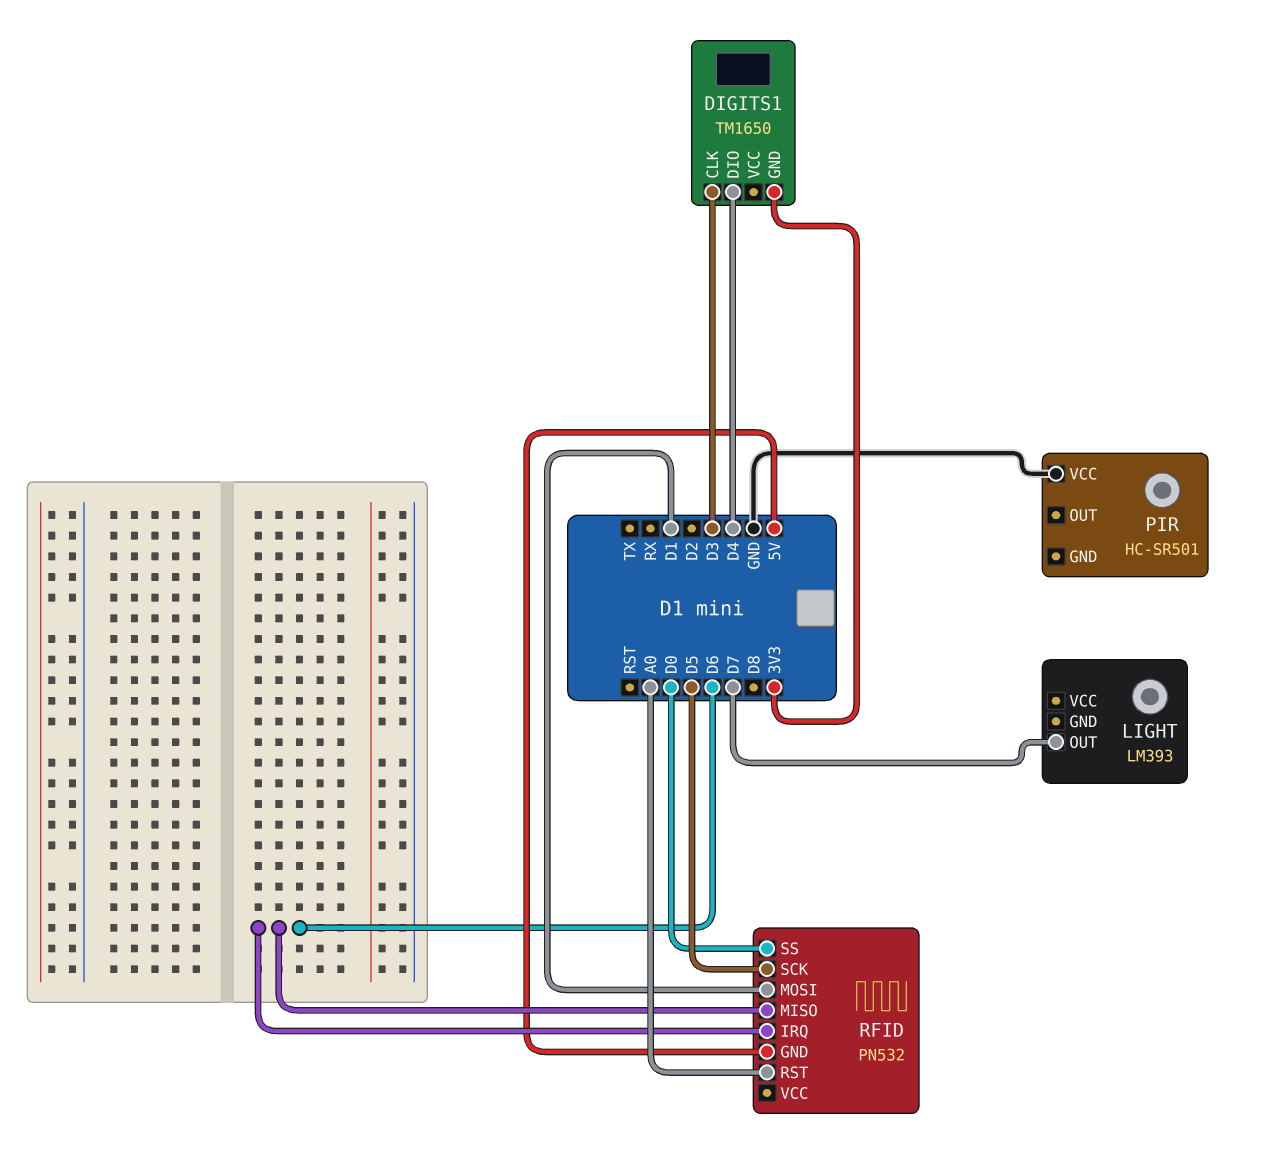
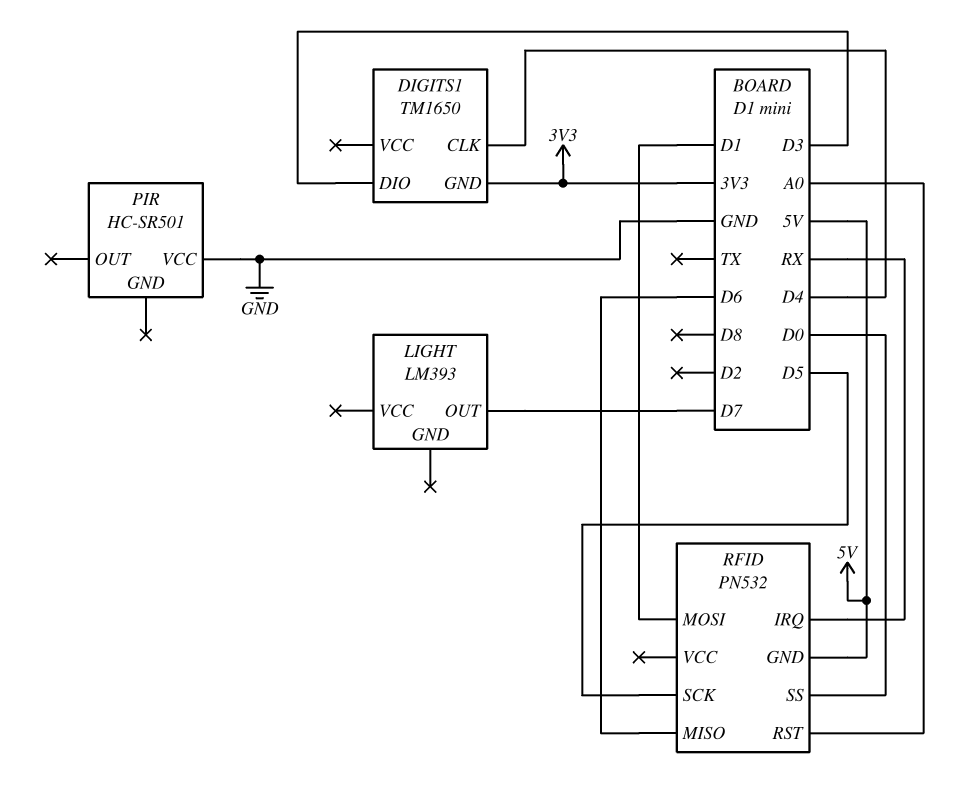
DIGITS1 pin CLK: D3 -> D4
DIGITS1 pin DIO: D4 -> D3
RFID pin IRQ: D6 -> RX

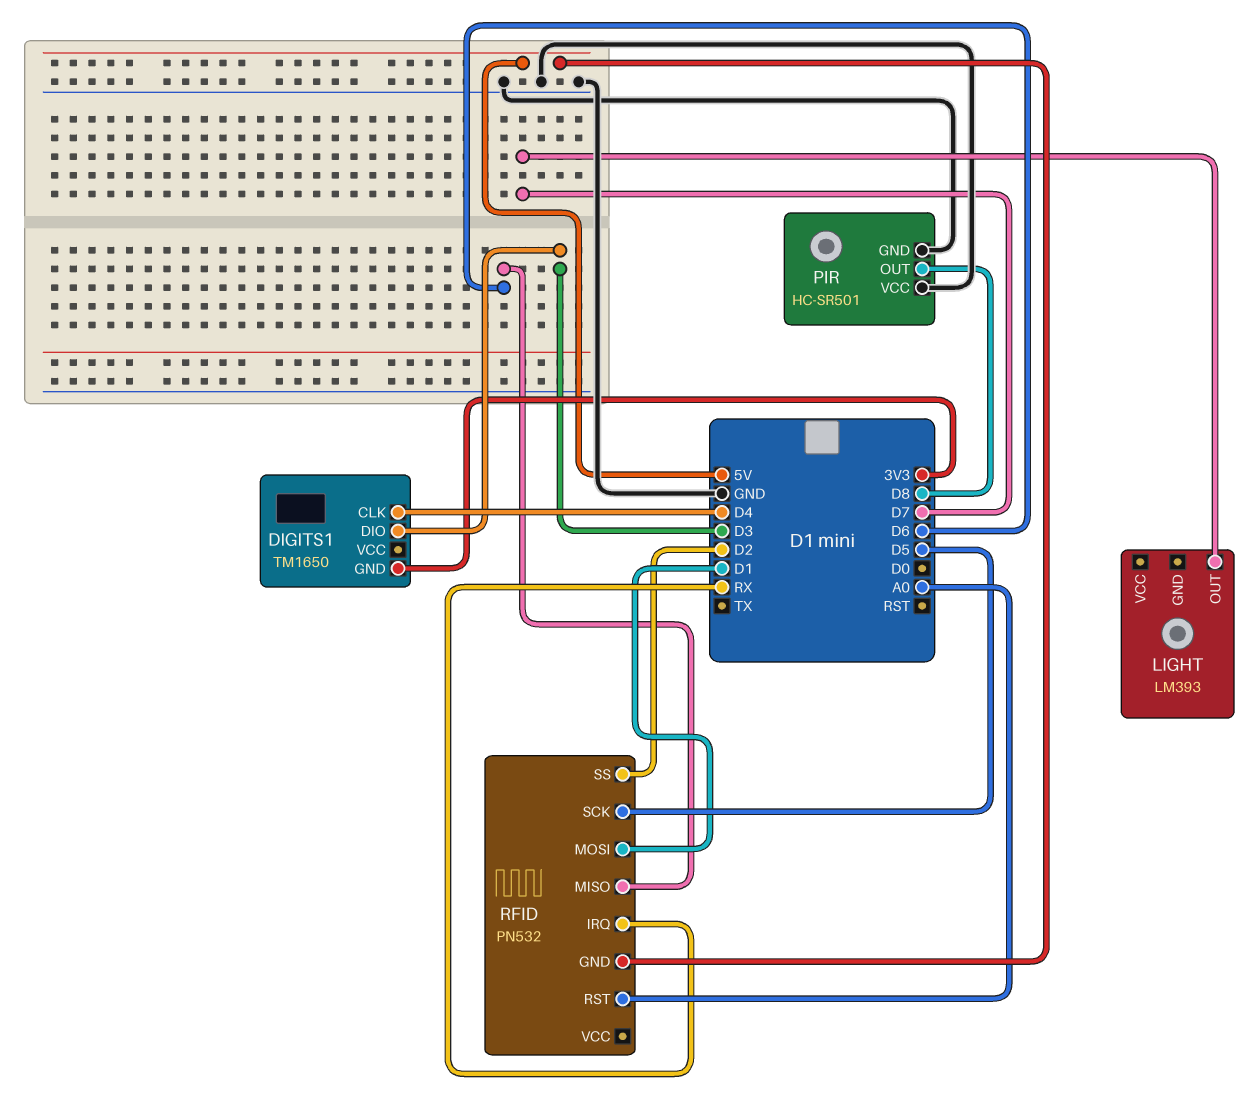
PIR pin GND: none -> GND
PIR pin OUT: none -> D8
RFID pin SS: D0 -> D2

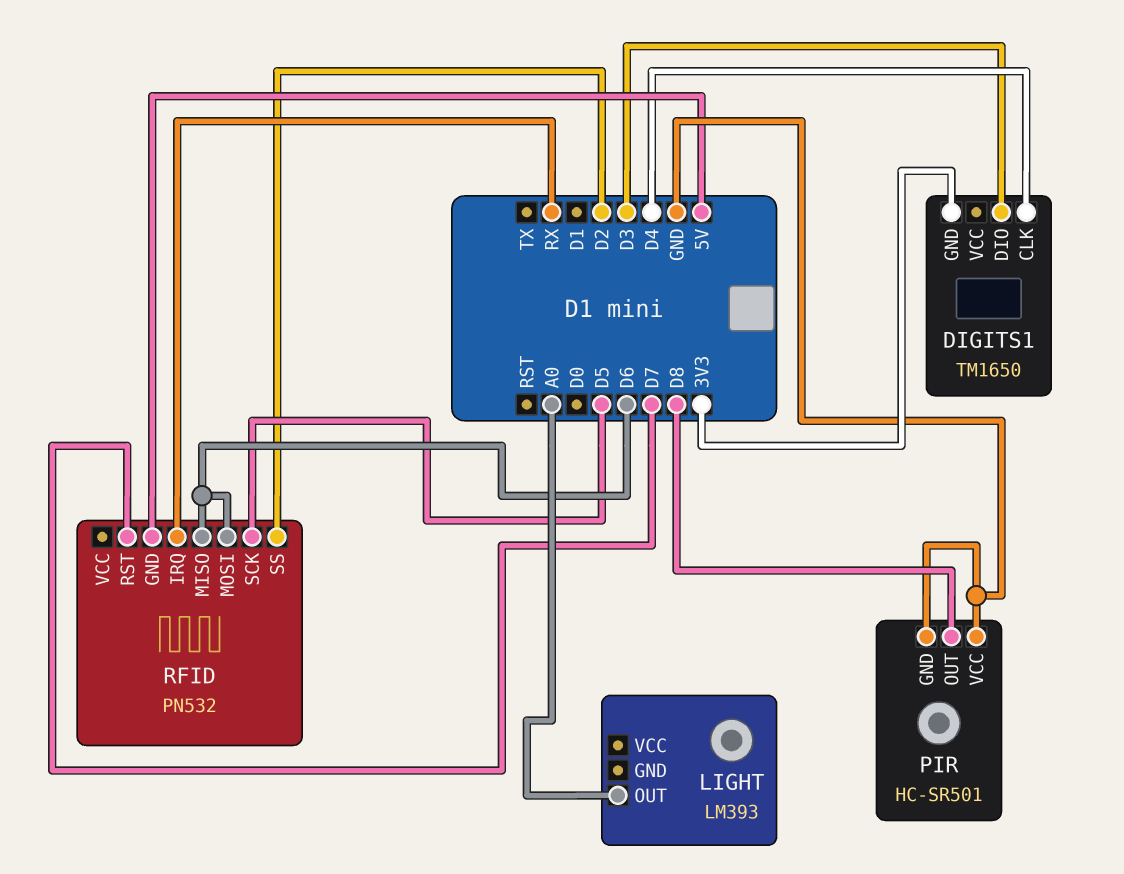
LIGHT pin OUT: D7 -> A0
RFID pin MOSI: D1 -> D6
RFID pin RST: A0 -> D7

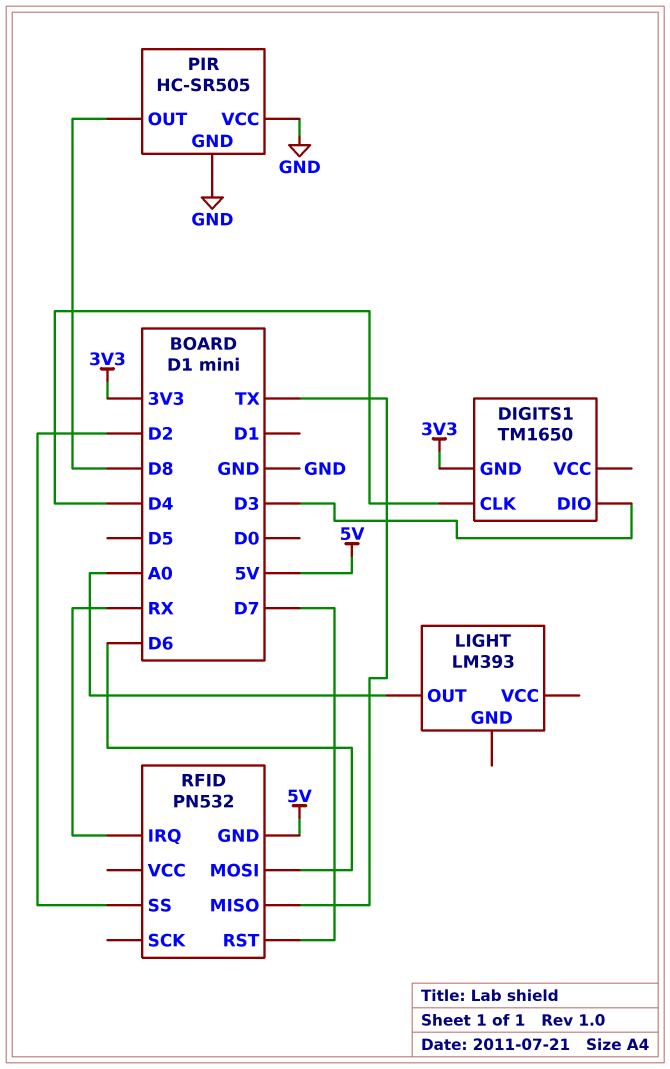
PIR: HC-SR501 -> HC-SR505
RFID pin MISO: D6 -> TX
RFID pin SCK: D5 -> none

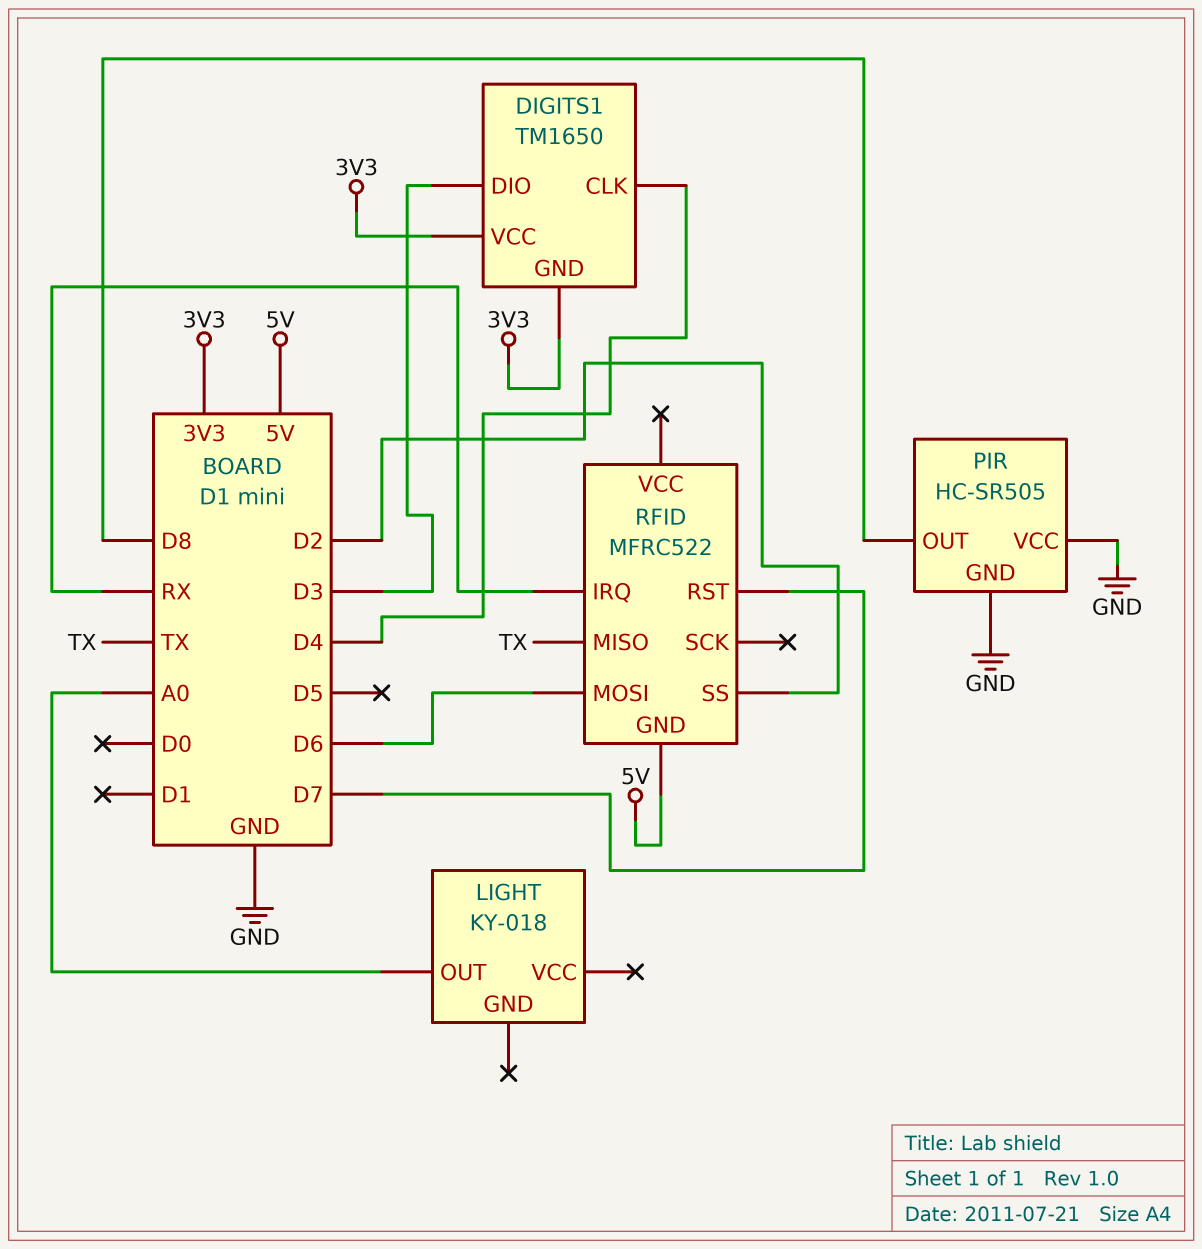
DIGITS1 pin VCC: none -> 3V3
LIGHT: LM393 -> KY-018
RFID: PN532 -> MFRC522

